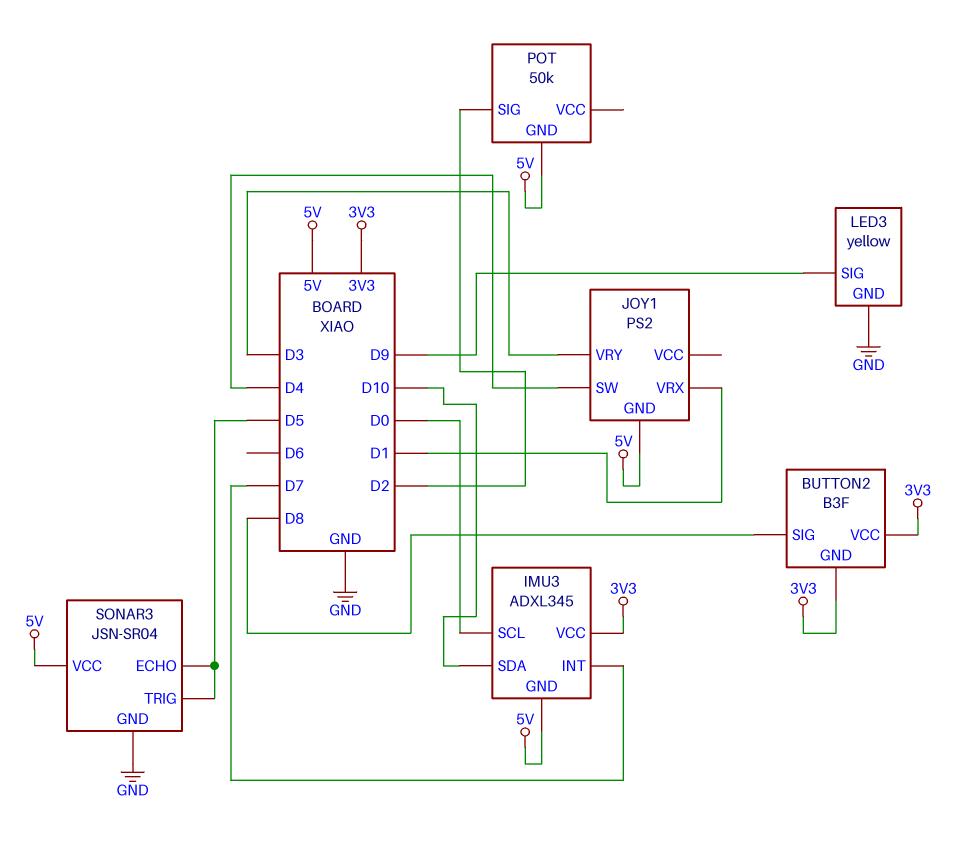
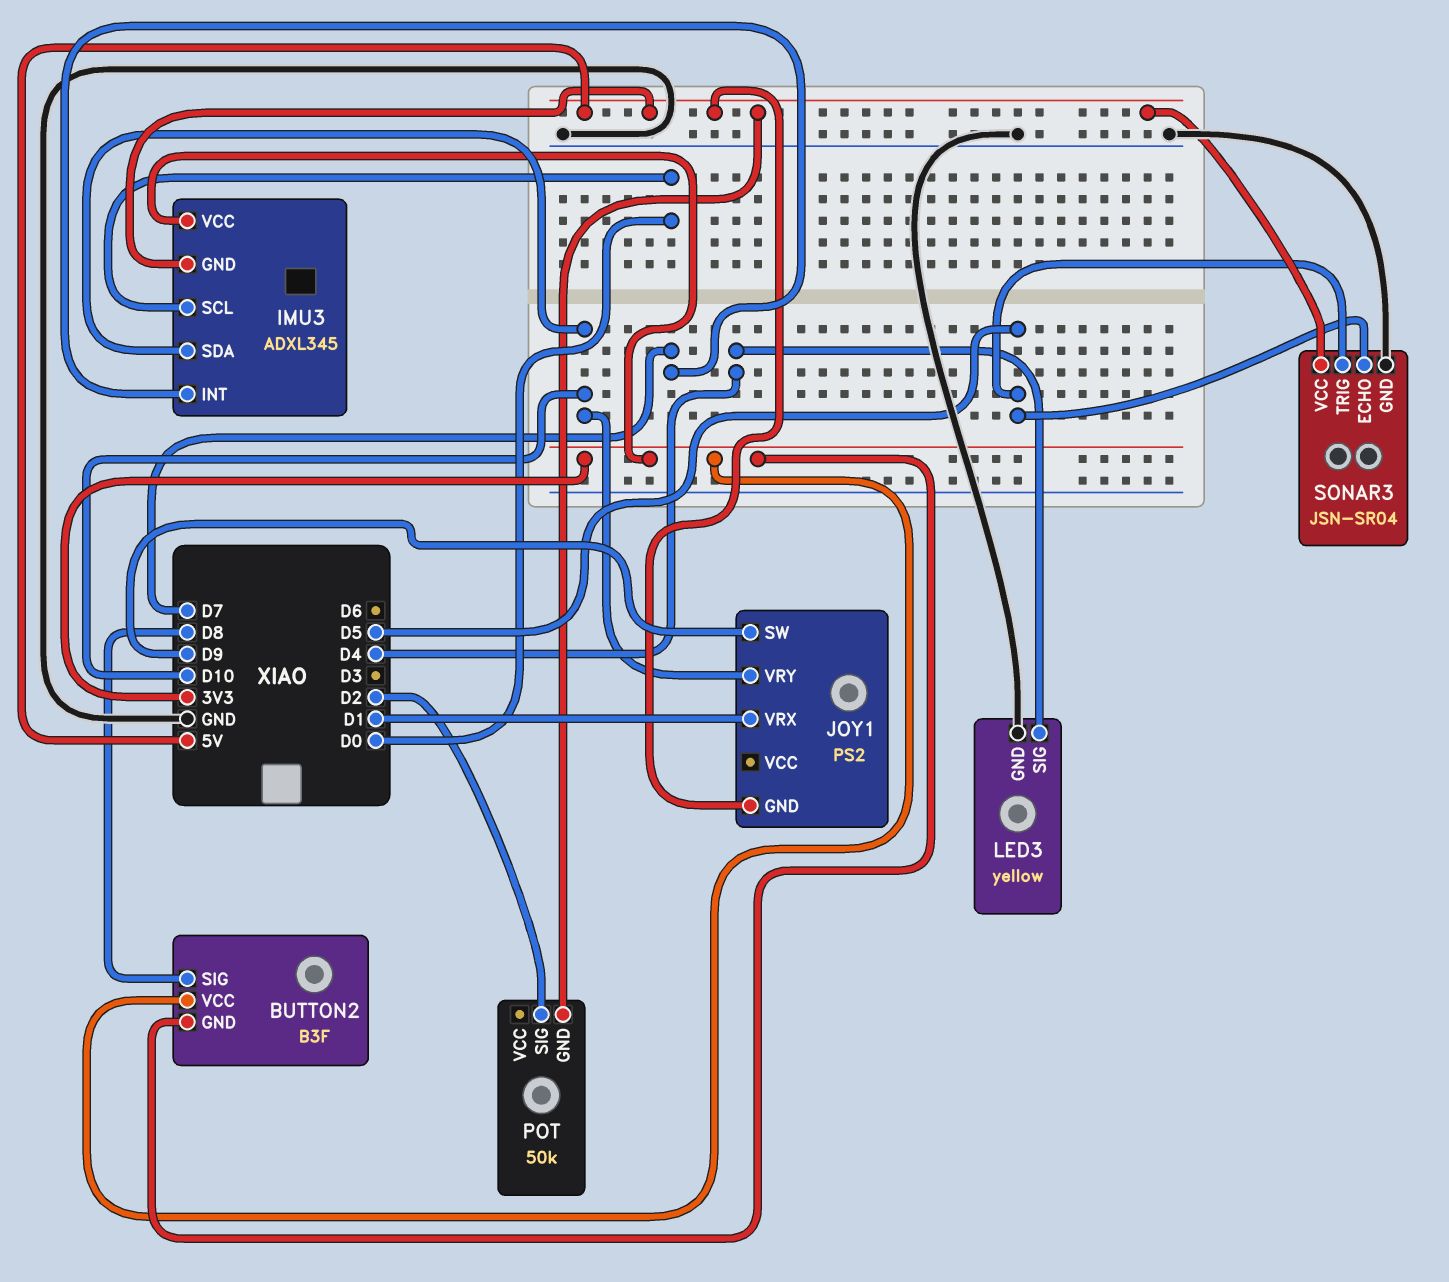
JOY1 pin SW: D4 -> D9
JOY1 pin VRY: D3 -> D10
LED3 pin SIG: D9 -> D4

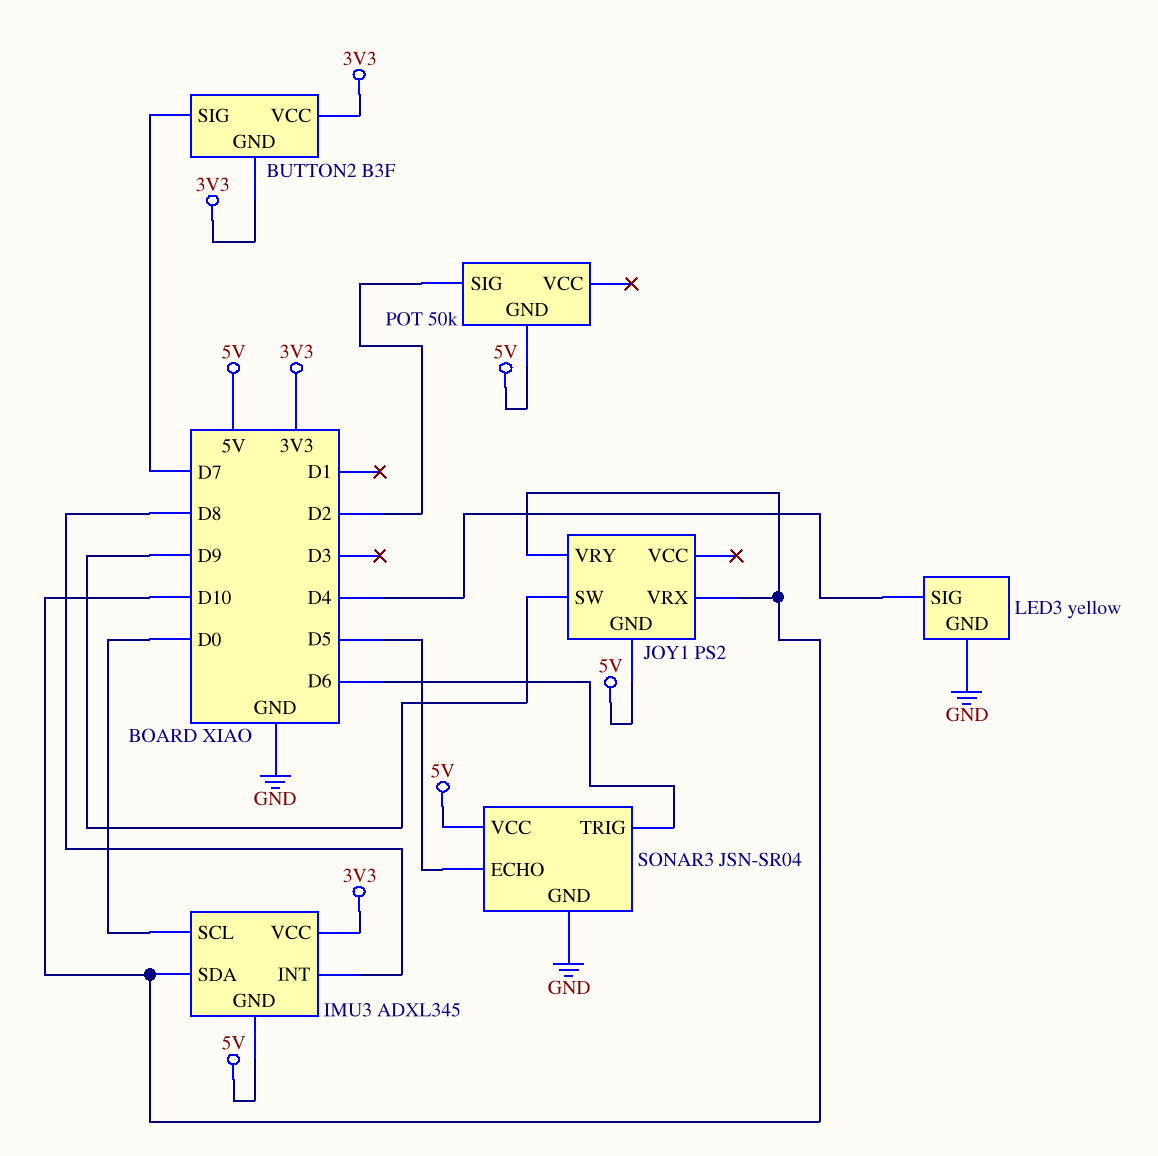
BUTTON2 pin SIG: D8 -> D7
IMU3 pin INT: D7 -> D8
JOY1 pin VRX: D1 -> D10
SONAR3 pin TRIG: D5 -> D6

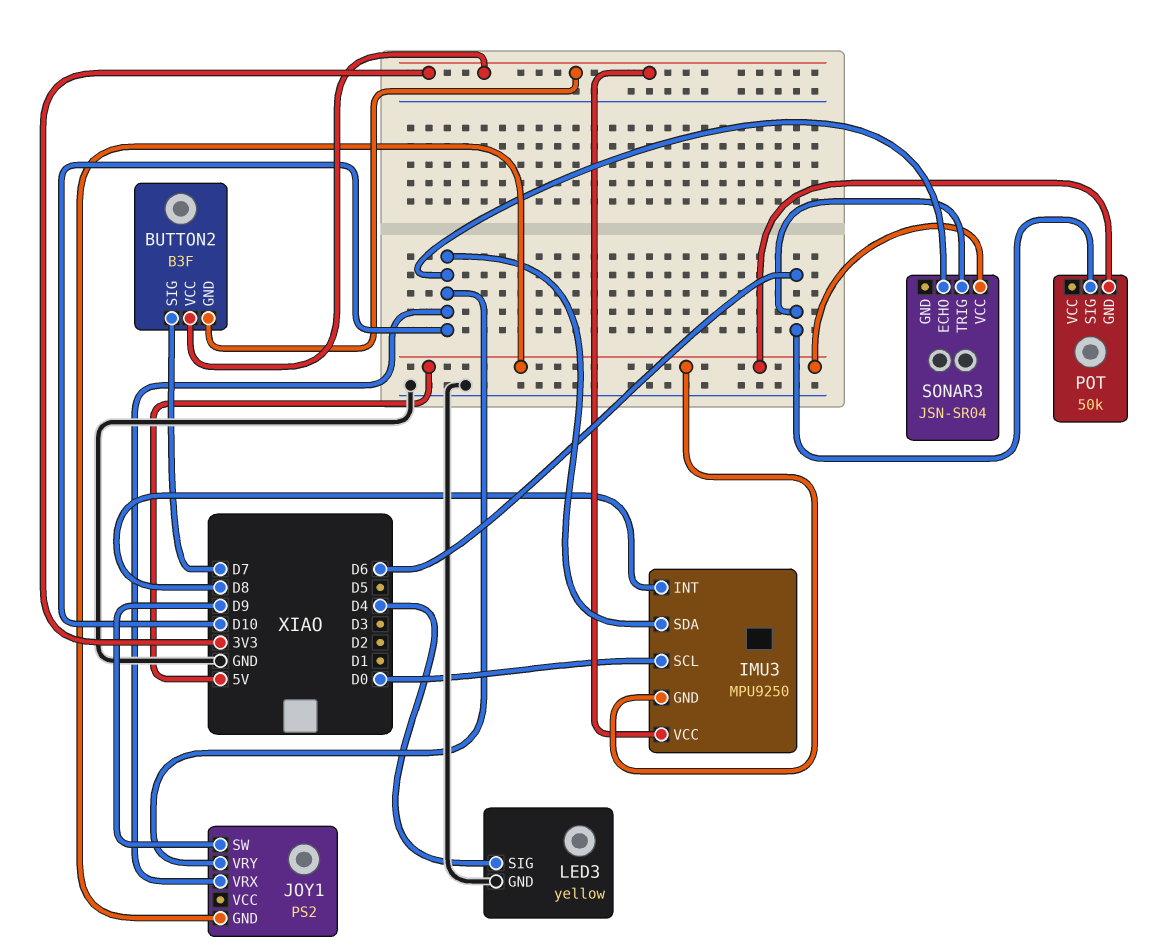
IMU3: ADXL345 -> MPU9250
POT pin SIG: D2 -> D6
SONAR3 pin ECHO: D5 -> D10
SONAR3 pin GND: GND -> none

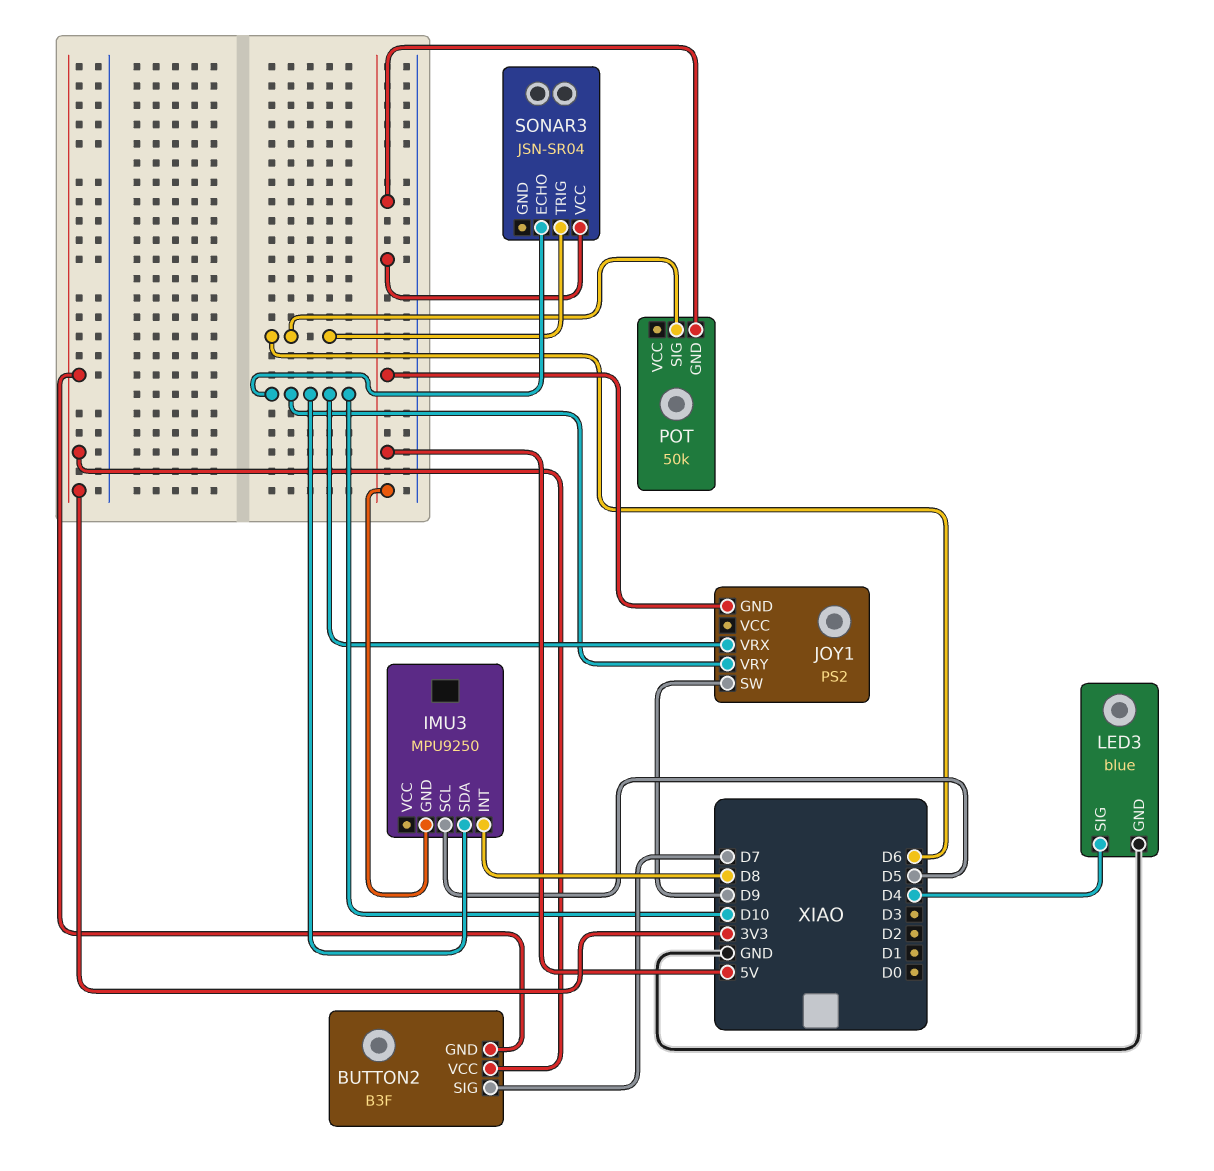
IMU3 pin SCL: D0 -> D5
IMU3 pin VCC: 3V3 -> none
LED3: yellow -> blue

